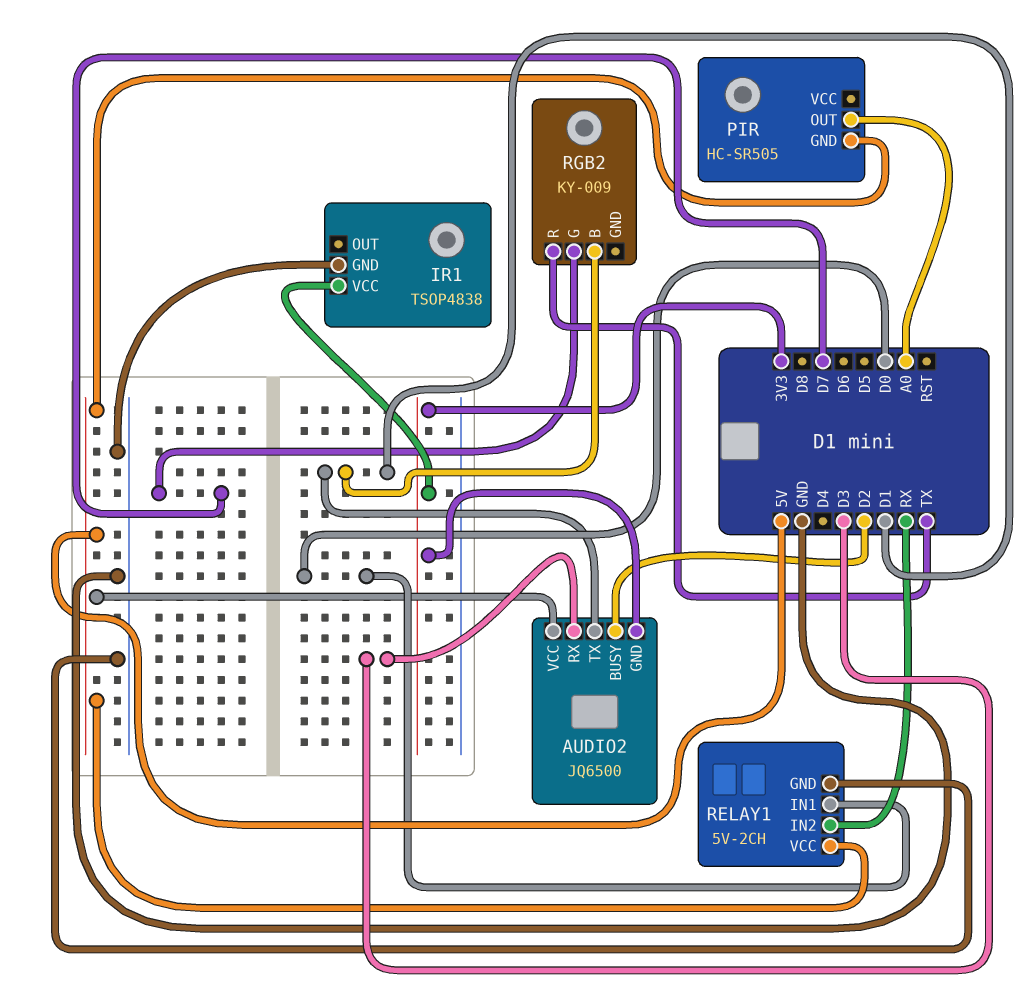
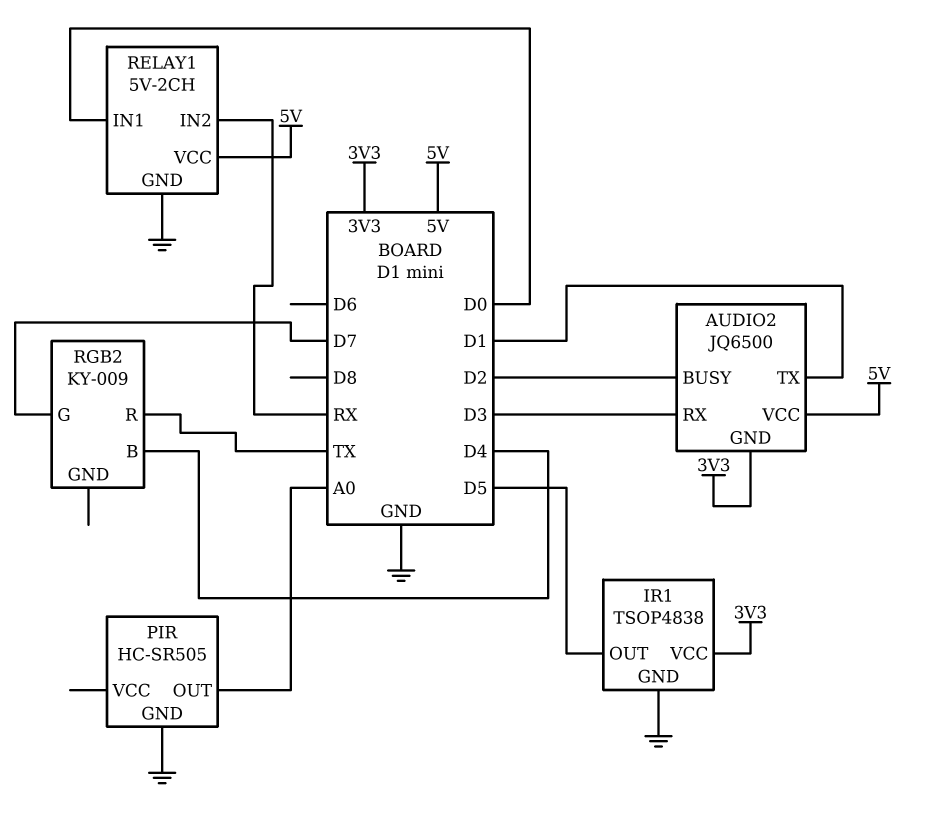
IR1 pin OUT: none -> D5
PIR pin GND: 5V -> GND
RGB2 pin B: D1 -> D4

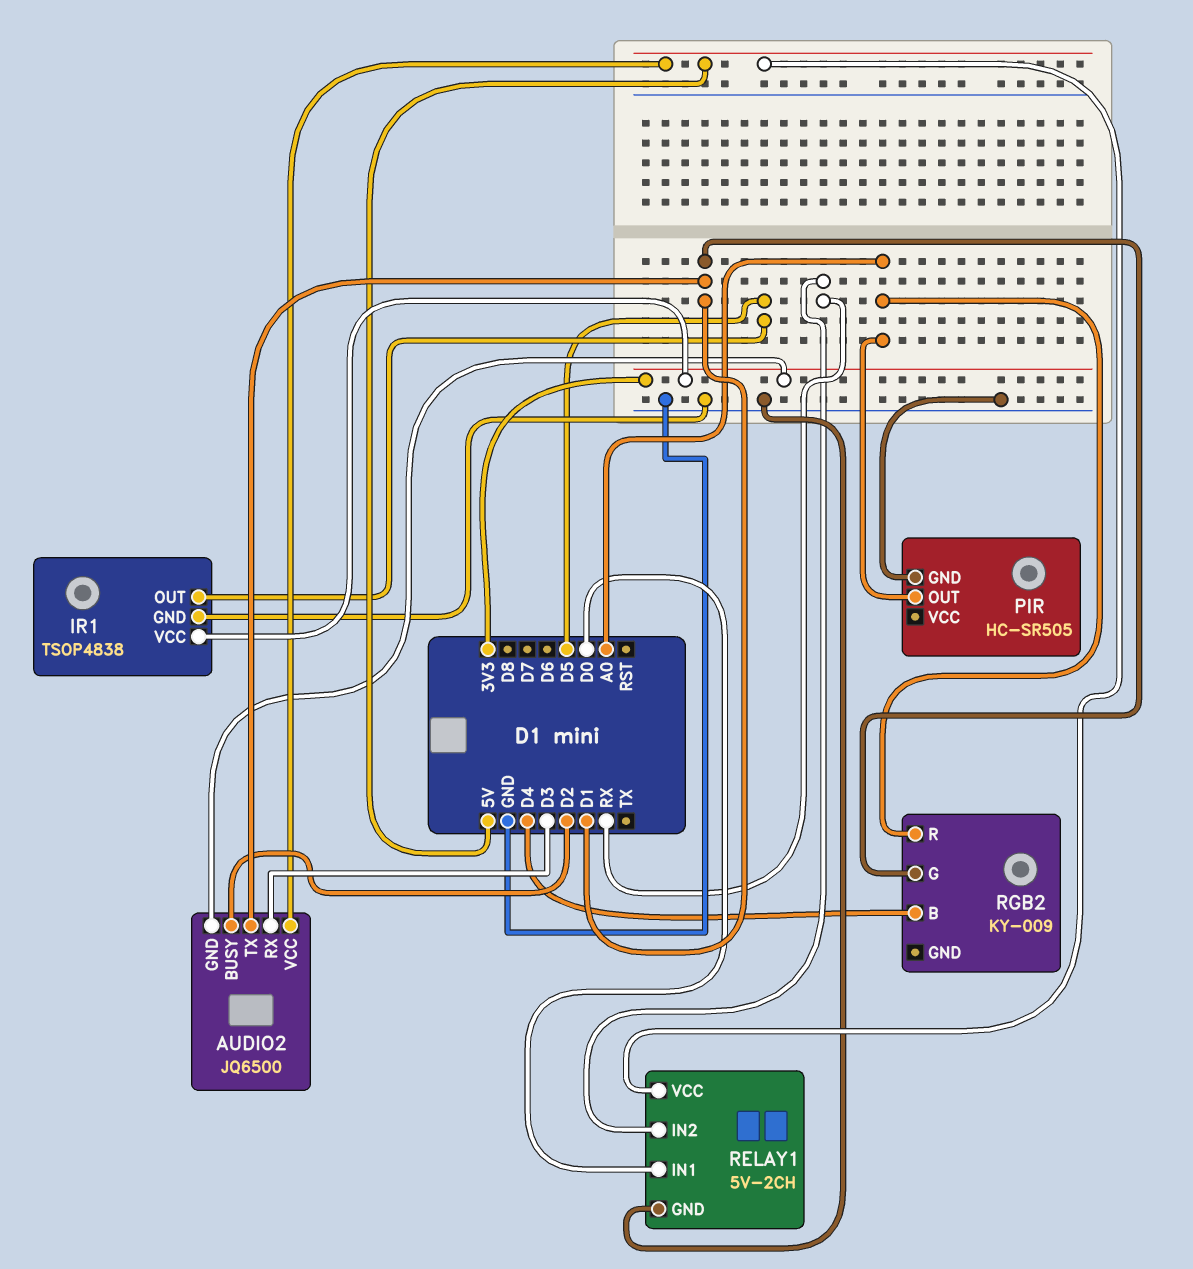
RGB2 pin G: D7 -> D1
RGB2 pin R: TX -> A0

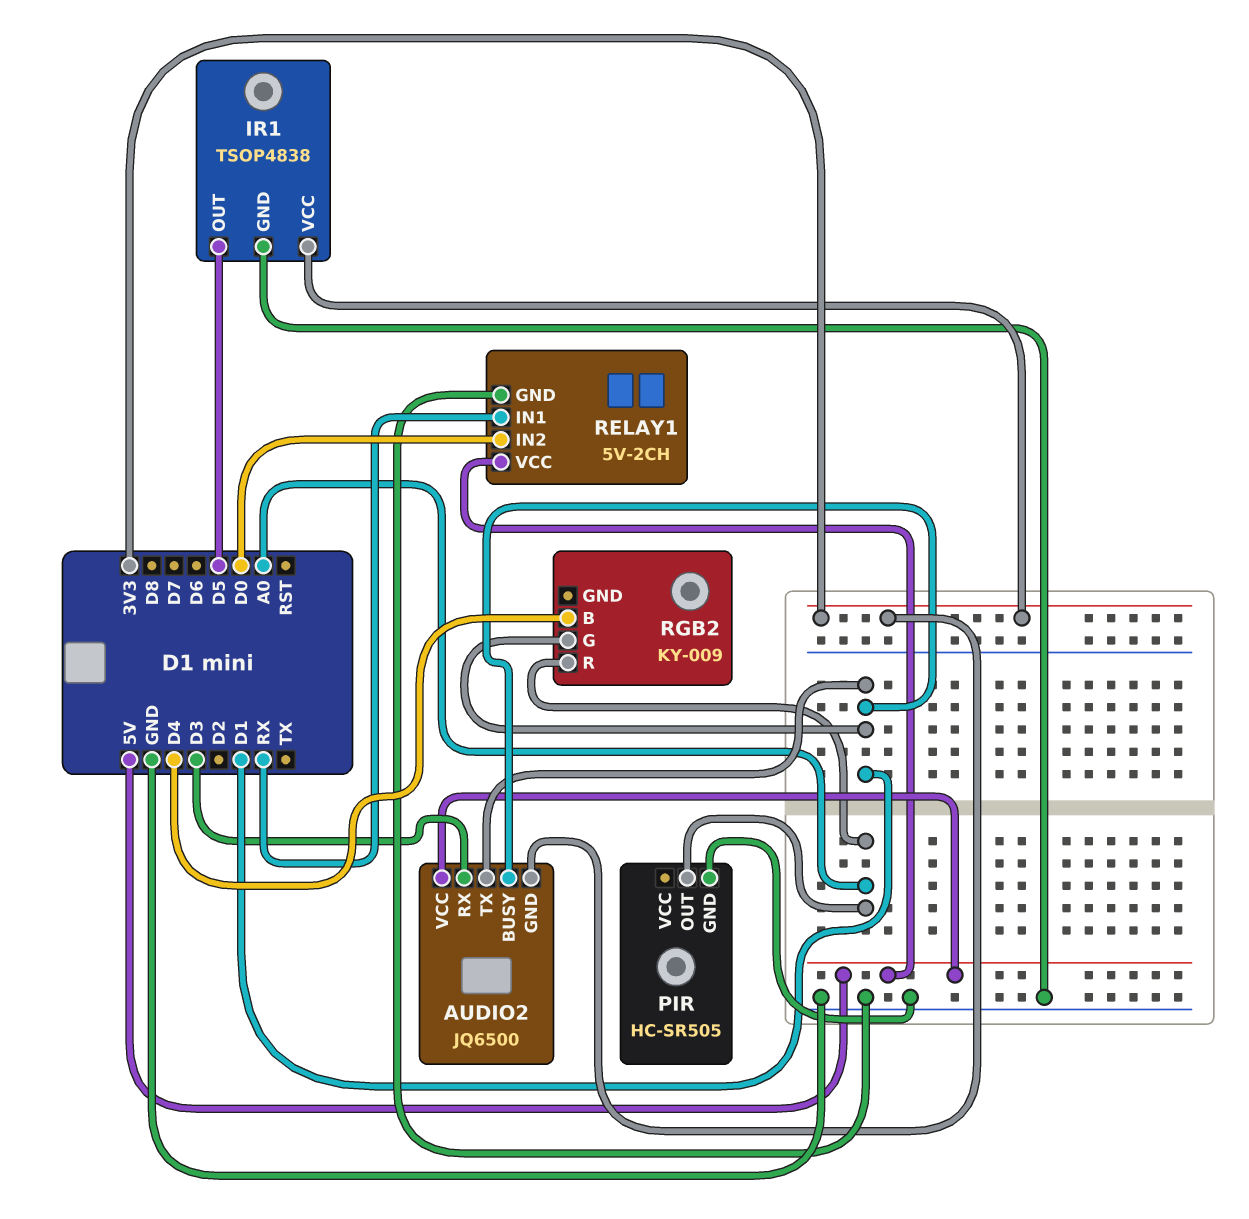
AUDIO2 pin BUSY: D2 -> D1
RELAY1 pin IN1: D0 -> RX
RELAY1 pin IN2: RX -> D0

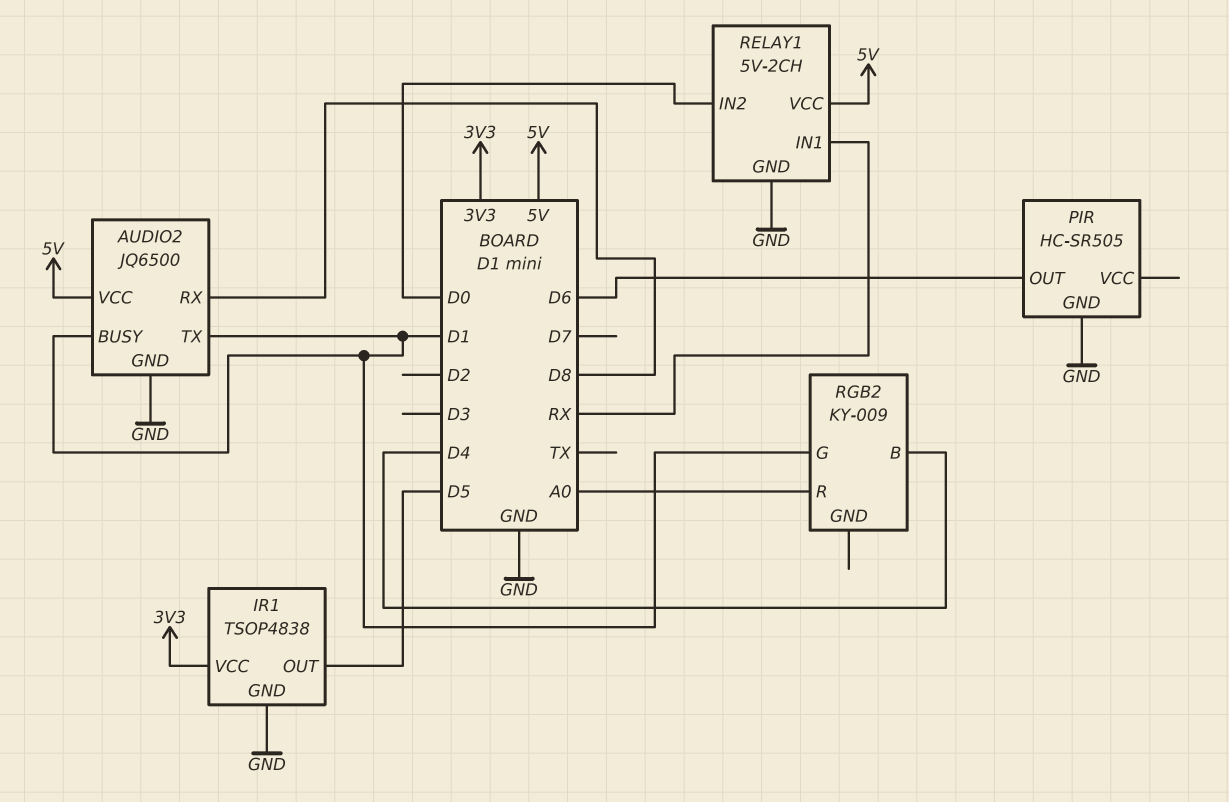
AUDIO2 pin GND: 3V3 -> GND
AUDIO2 pin RX: D3 -> D8
PIR pin OUT: A0 -> D6

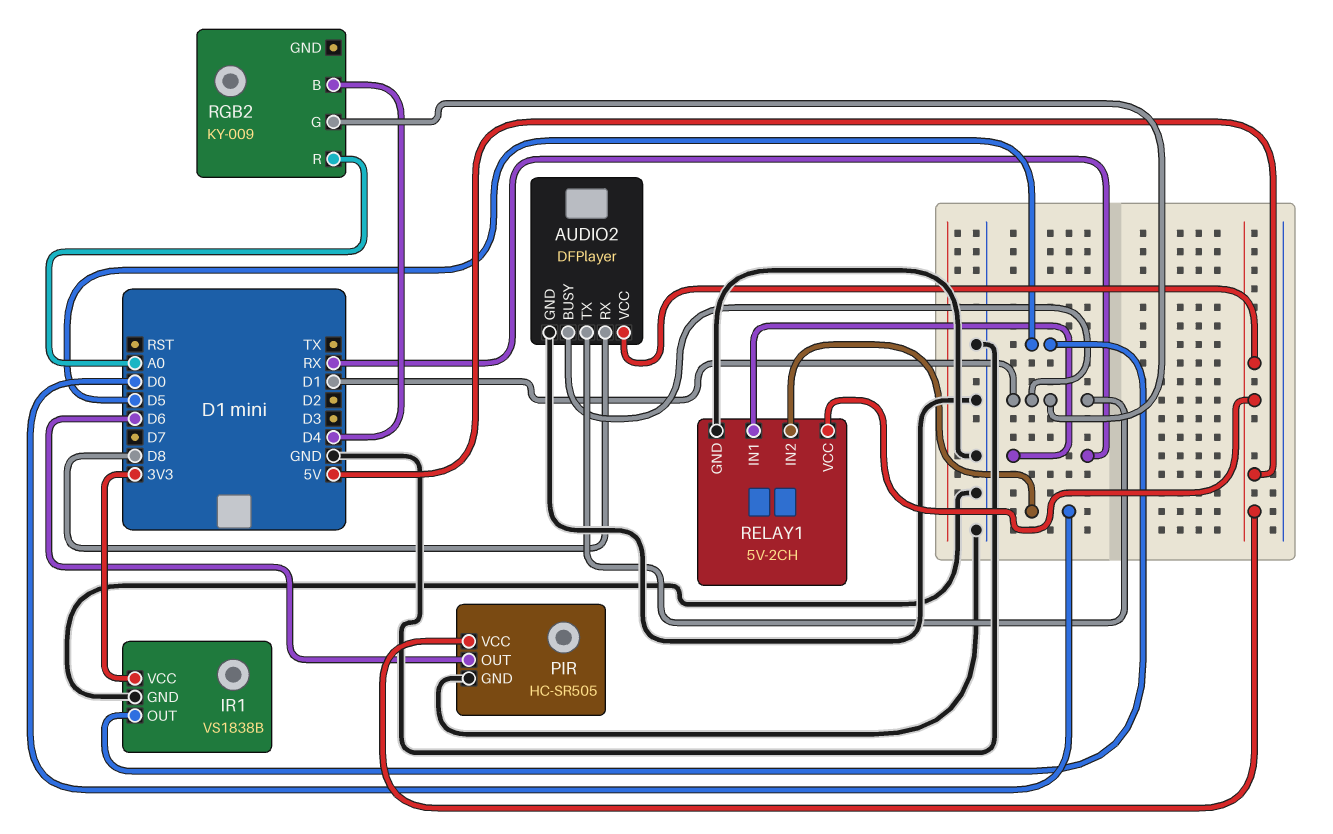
AUDIO2: JQ6500 -> DFPlayer
IR1: TSOP4838 -> VS1838B
PIR pin VCC: none -> 5V

